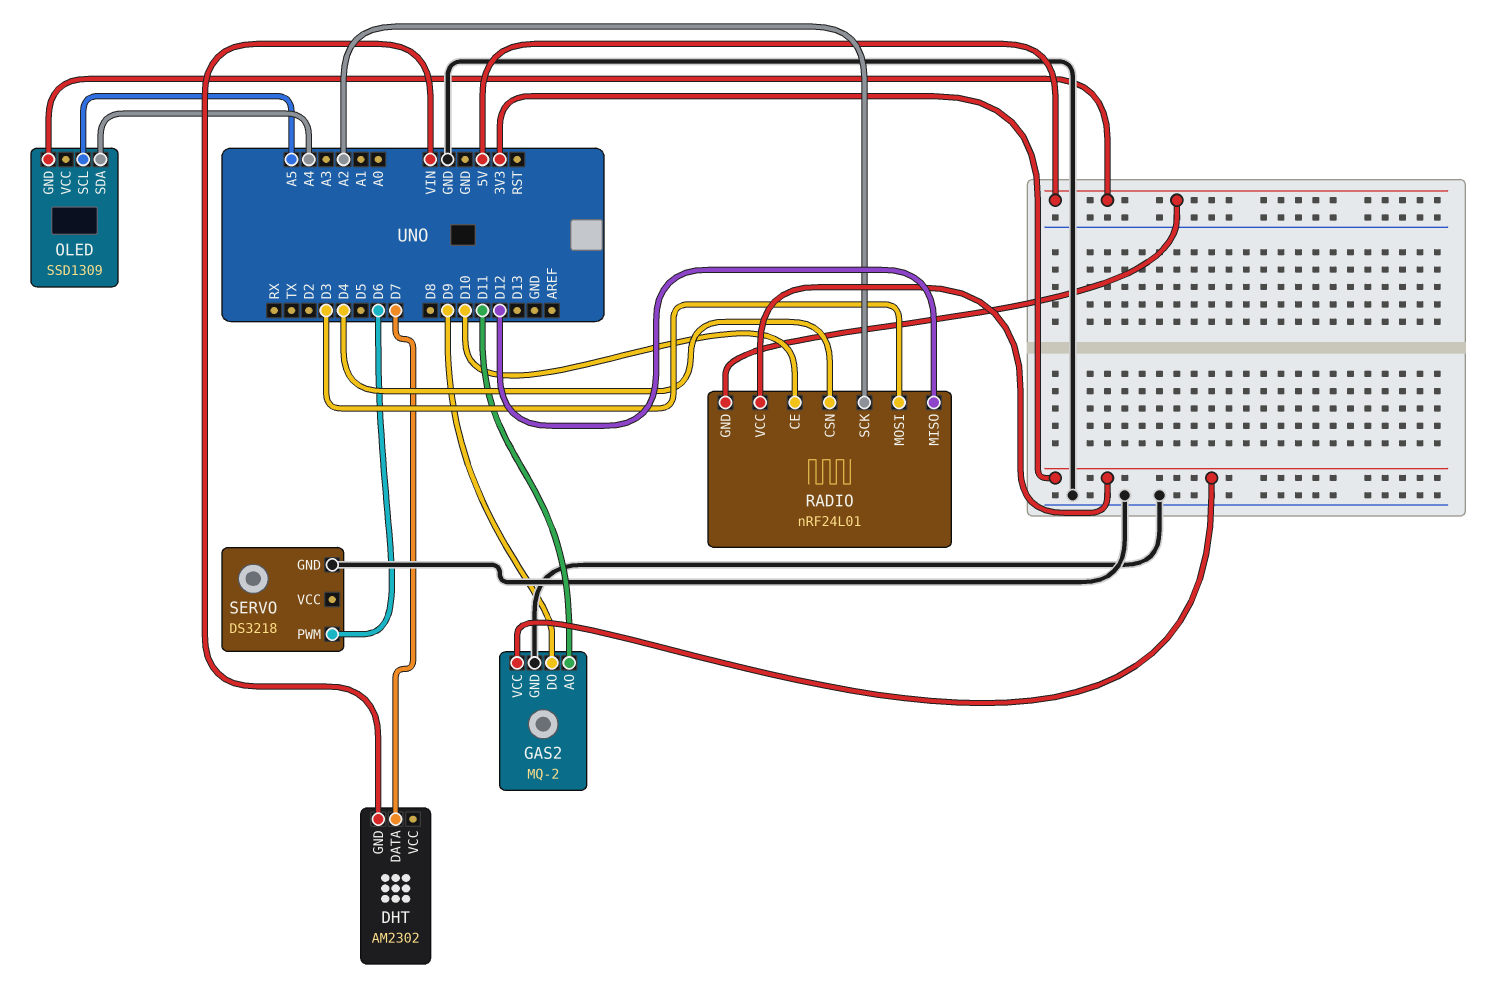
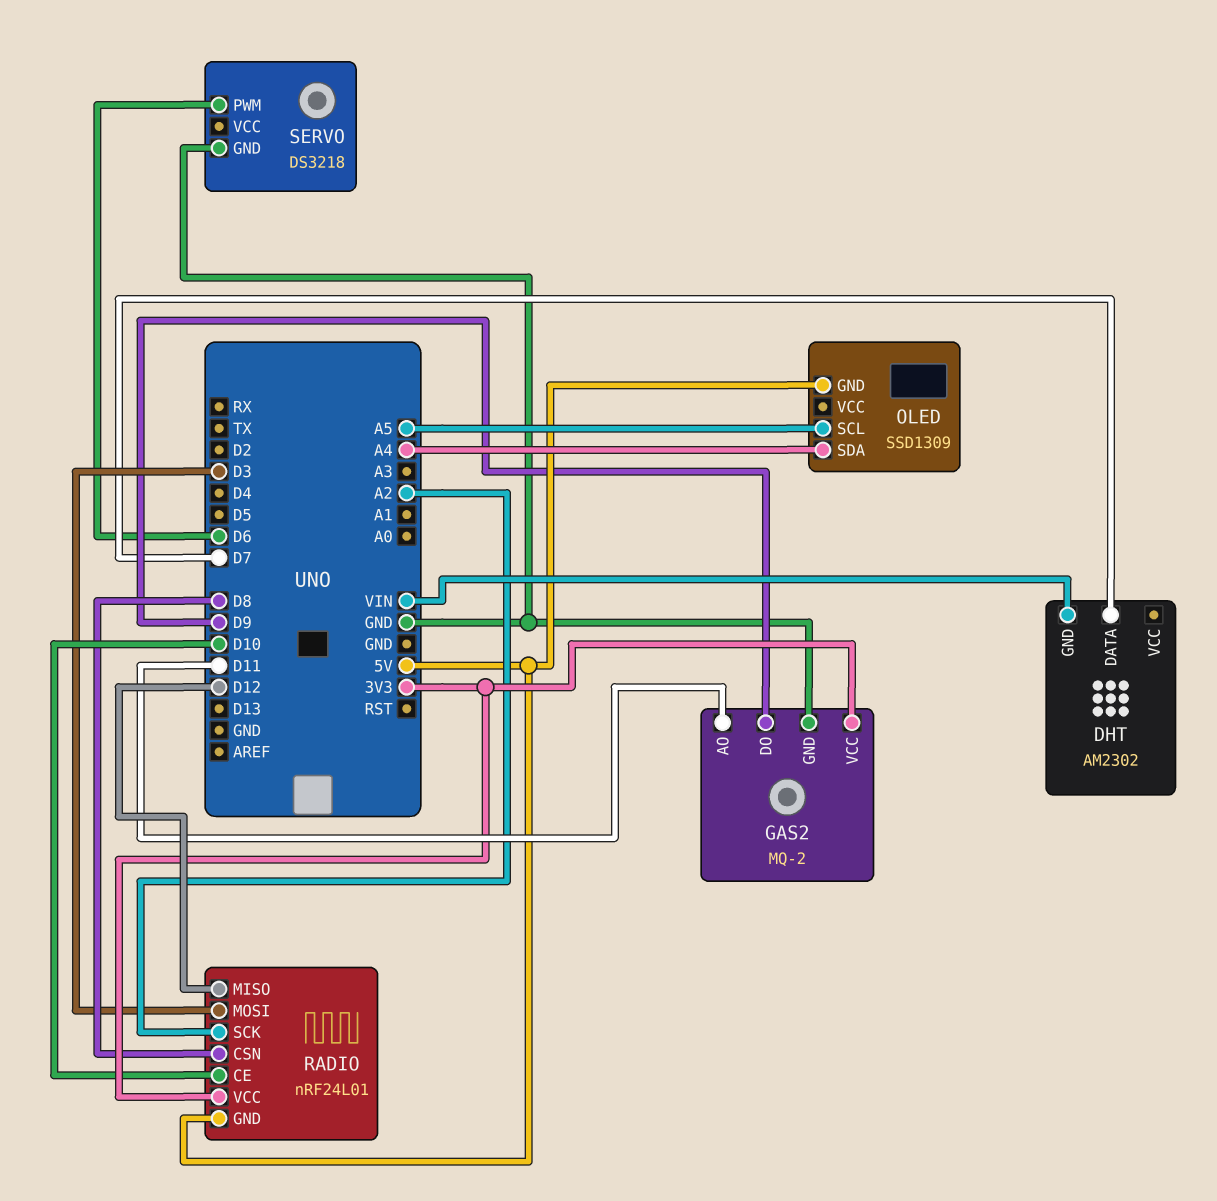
RADIO pin CSN: D4 -> D8

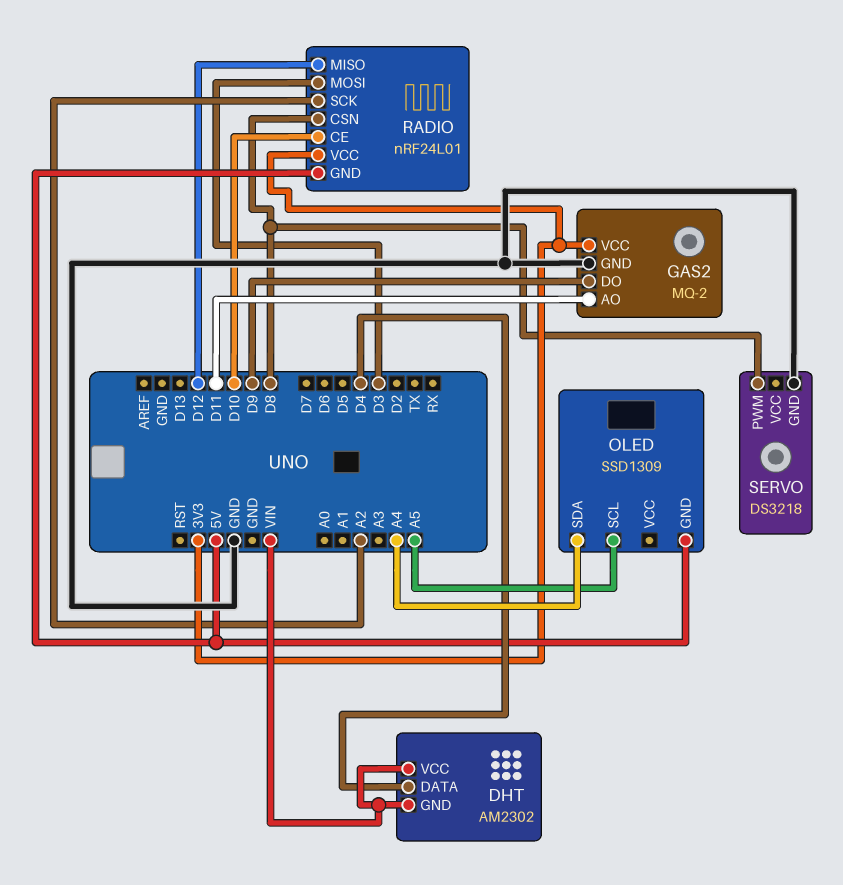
DHT pin DATA: D7 -> D4
DHT pin VCC: none -> VIN
SERVO pin PWM: D6 -> D8

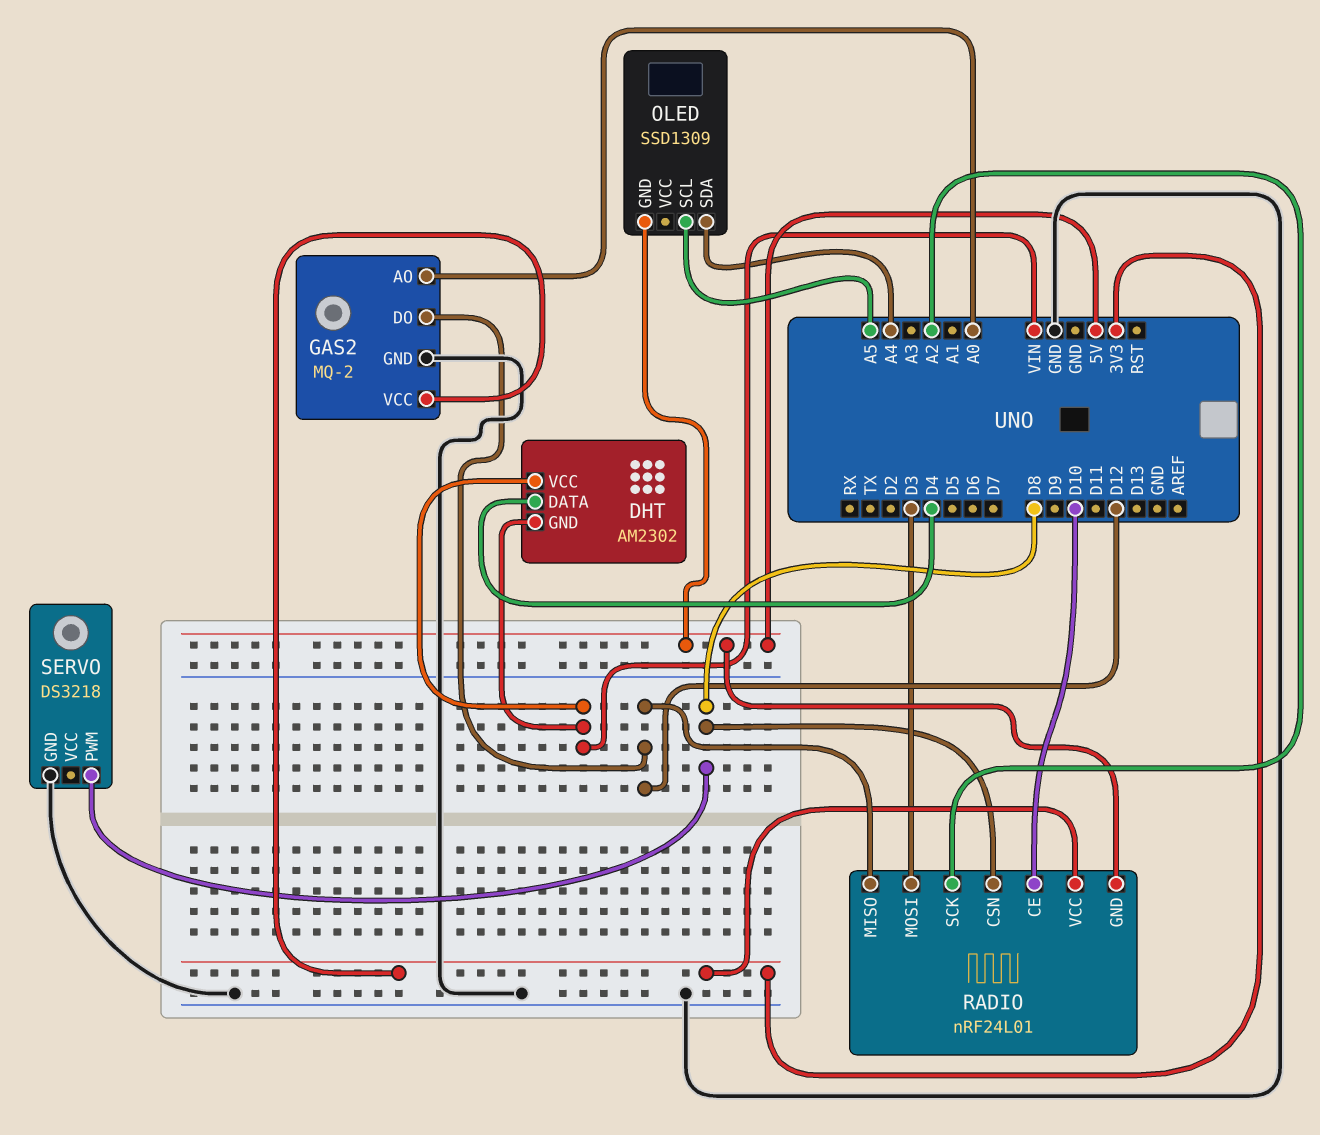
GAS2 pin AO: D11 -> A0
GAS2 pin DO: D9 -> D12

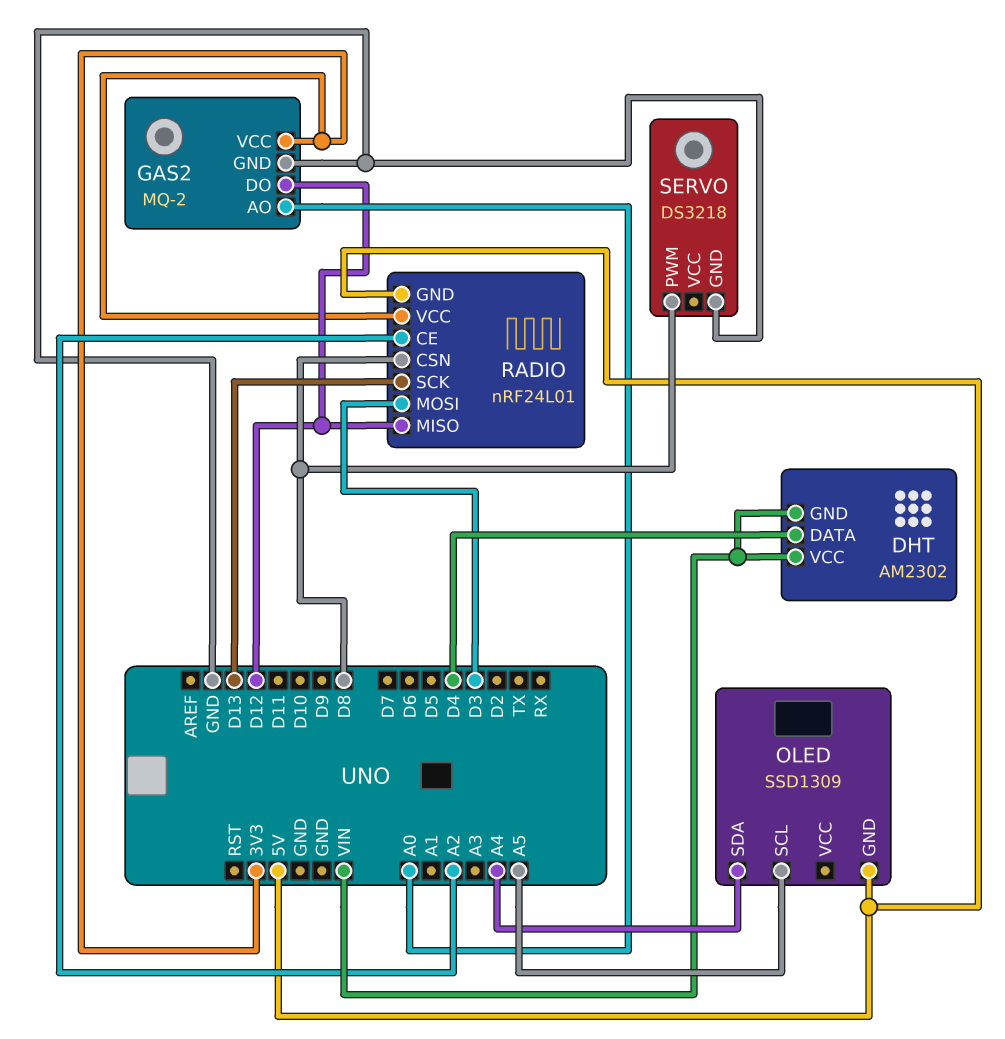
RADIO pin CE: D10 -> A2
RADIO pin SCK: A2 -> D13

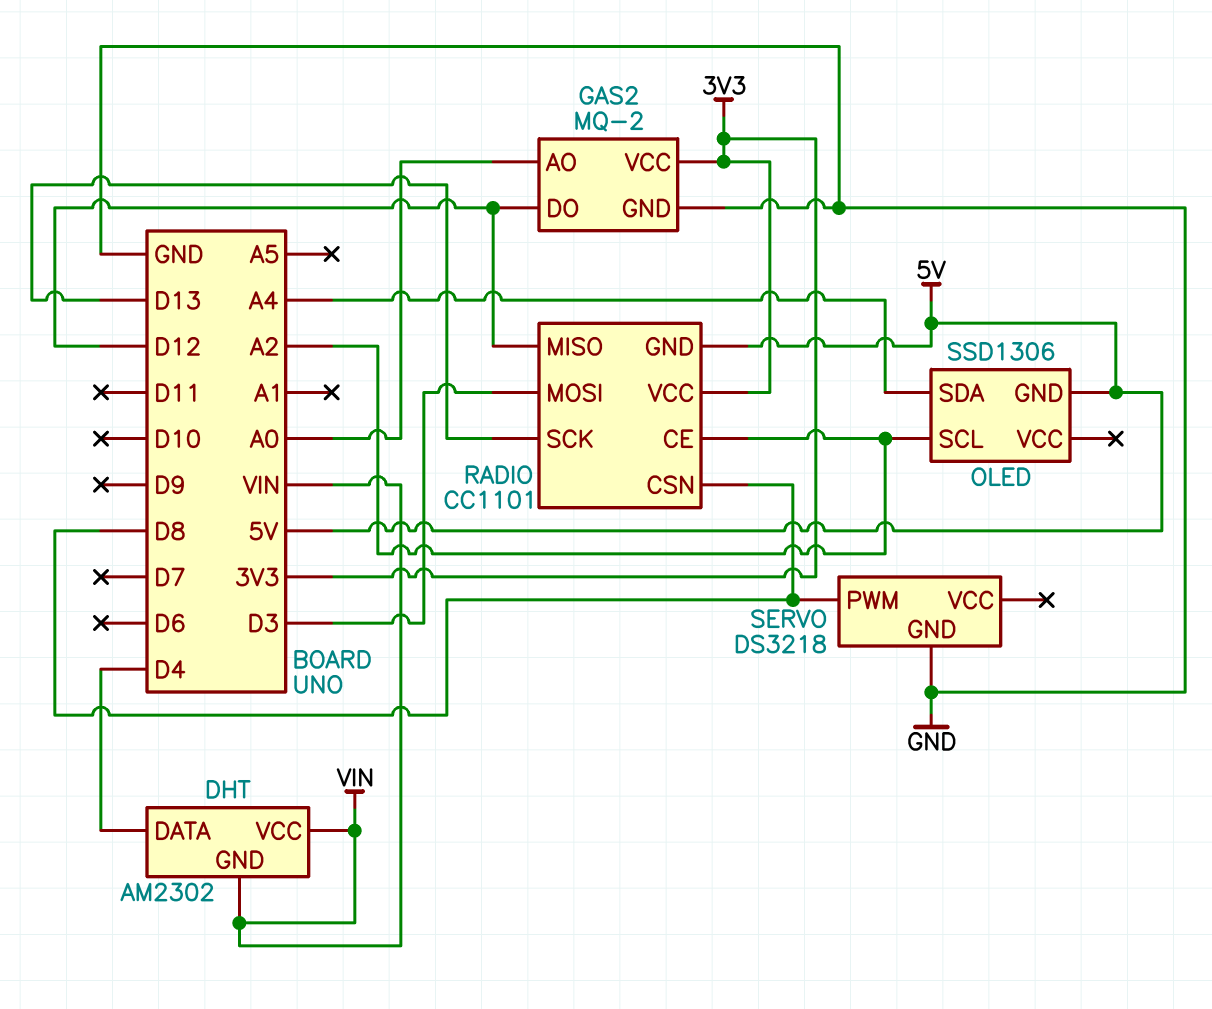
OLED: SSD1309 -> SSD1306
OLED pin SCL: A5 -> A2
RADIO: nRF24L01 -> CC1101

